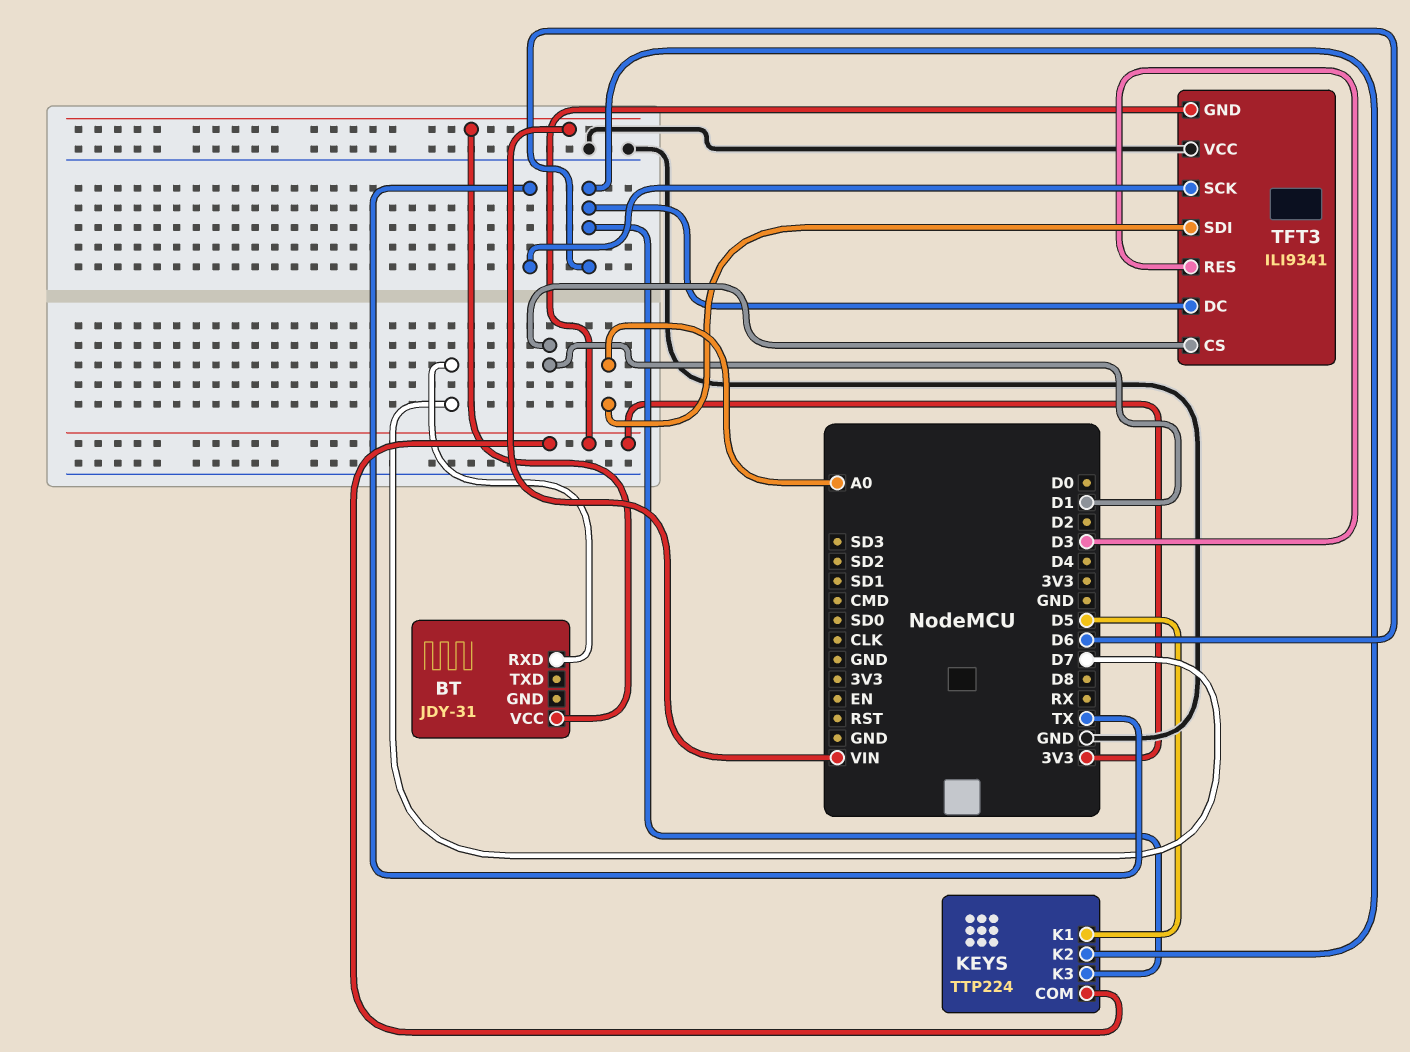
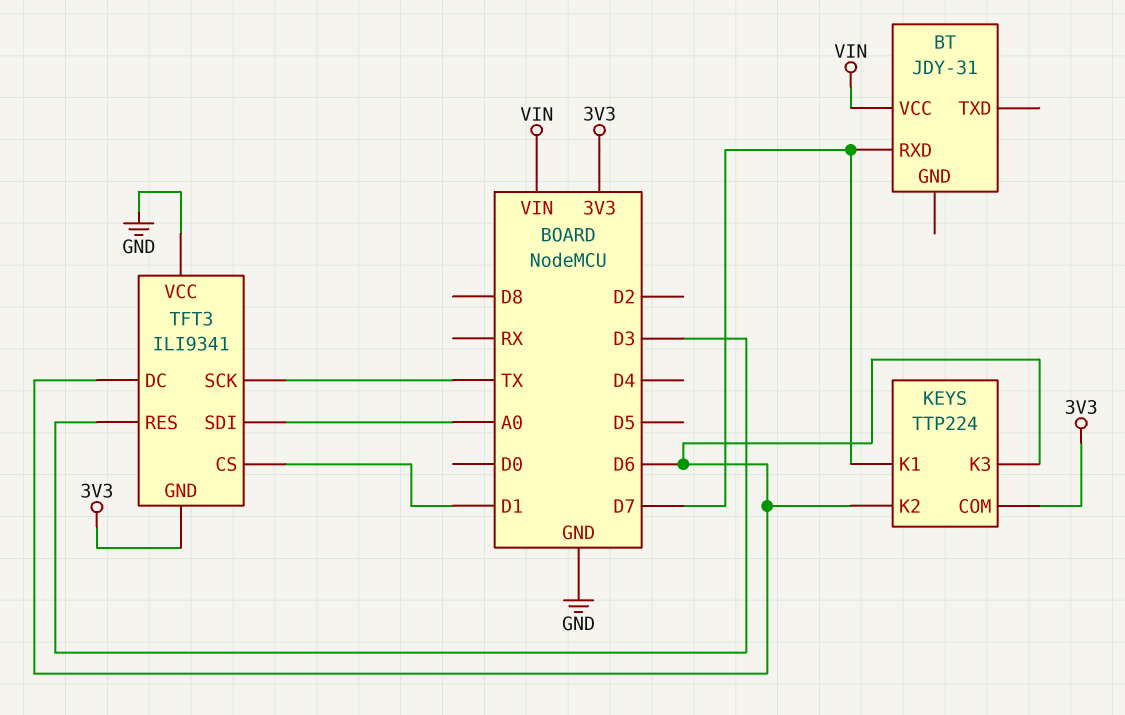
KEYS pin K1: D5 -> D7

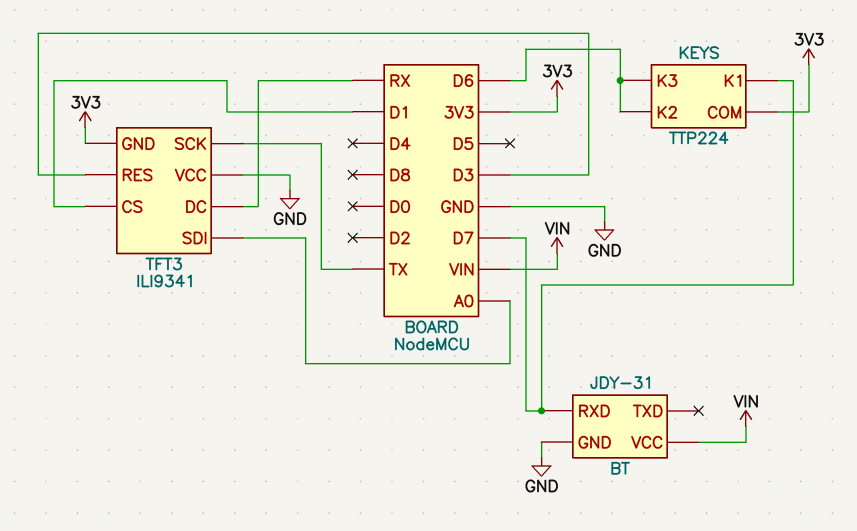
BT pin GND: none -> GND
TFT3 pin DC: D6 -> RX

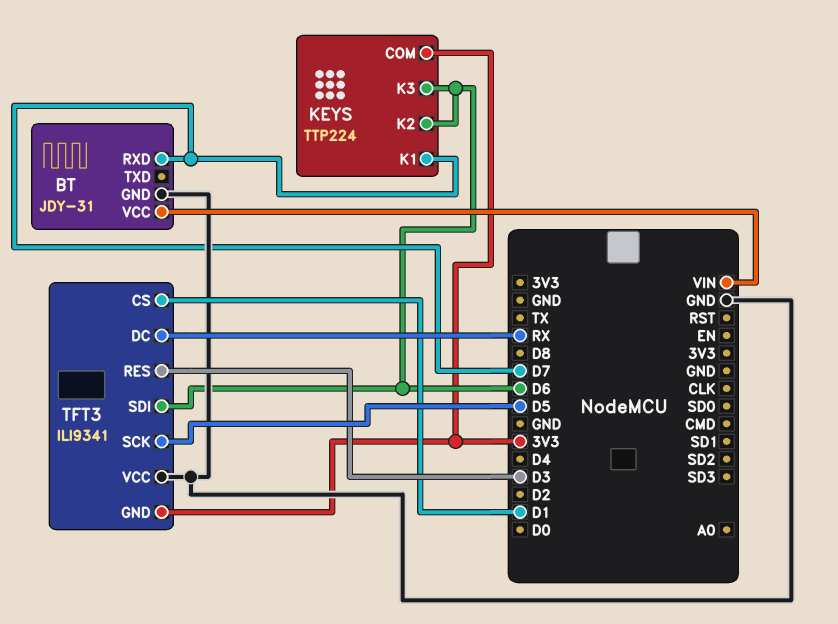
TFT3 pin SCK: TX -> D5
TFT3 pin SDI: A0 -> D6

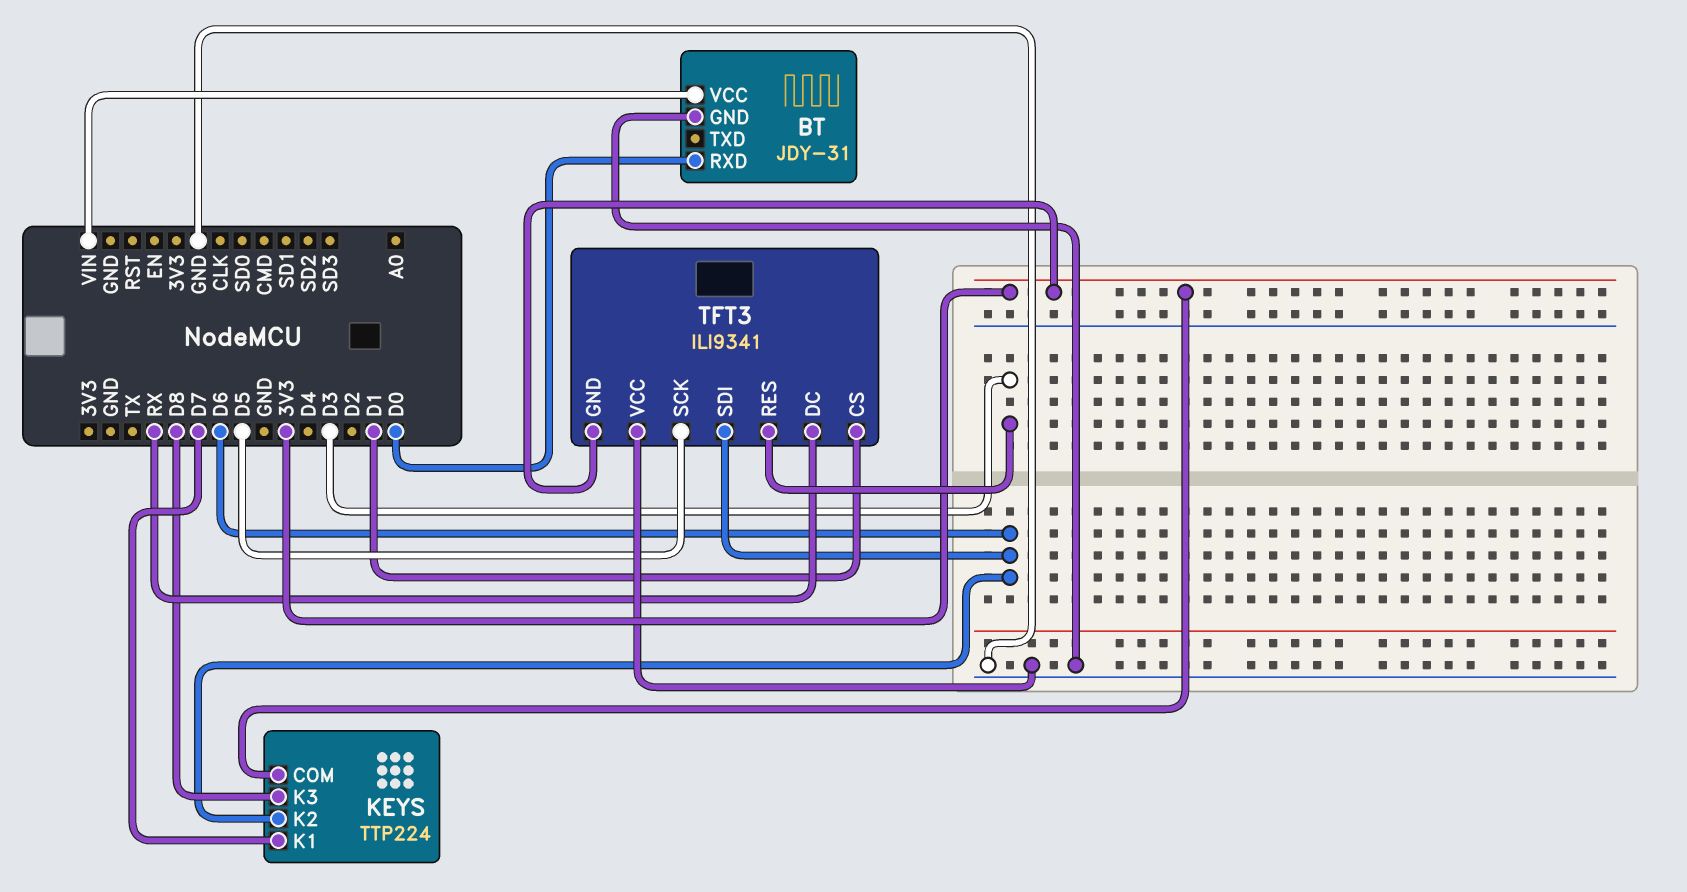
BT pin RXD: D7 -> D0
KEYS pin K3: D6 -> D8

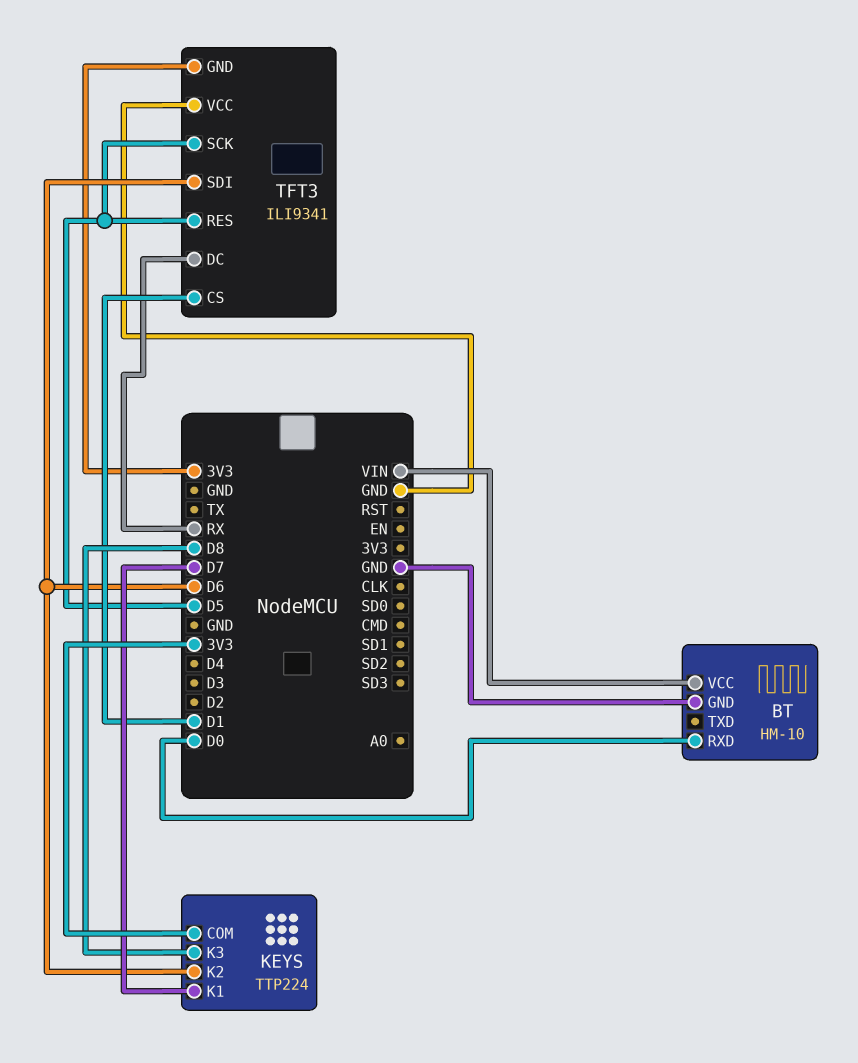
BT: JDY-31 -> HM-10
TFT3 pin RES: D3 -> D5

